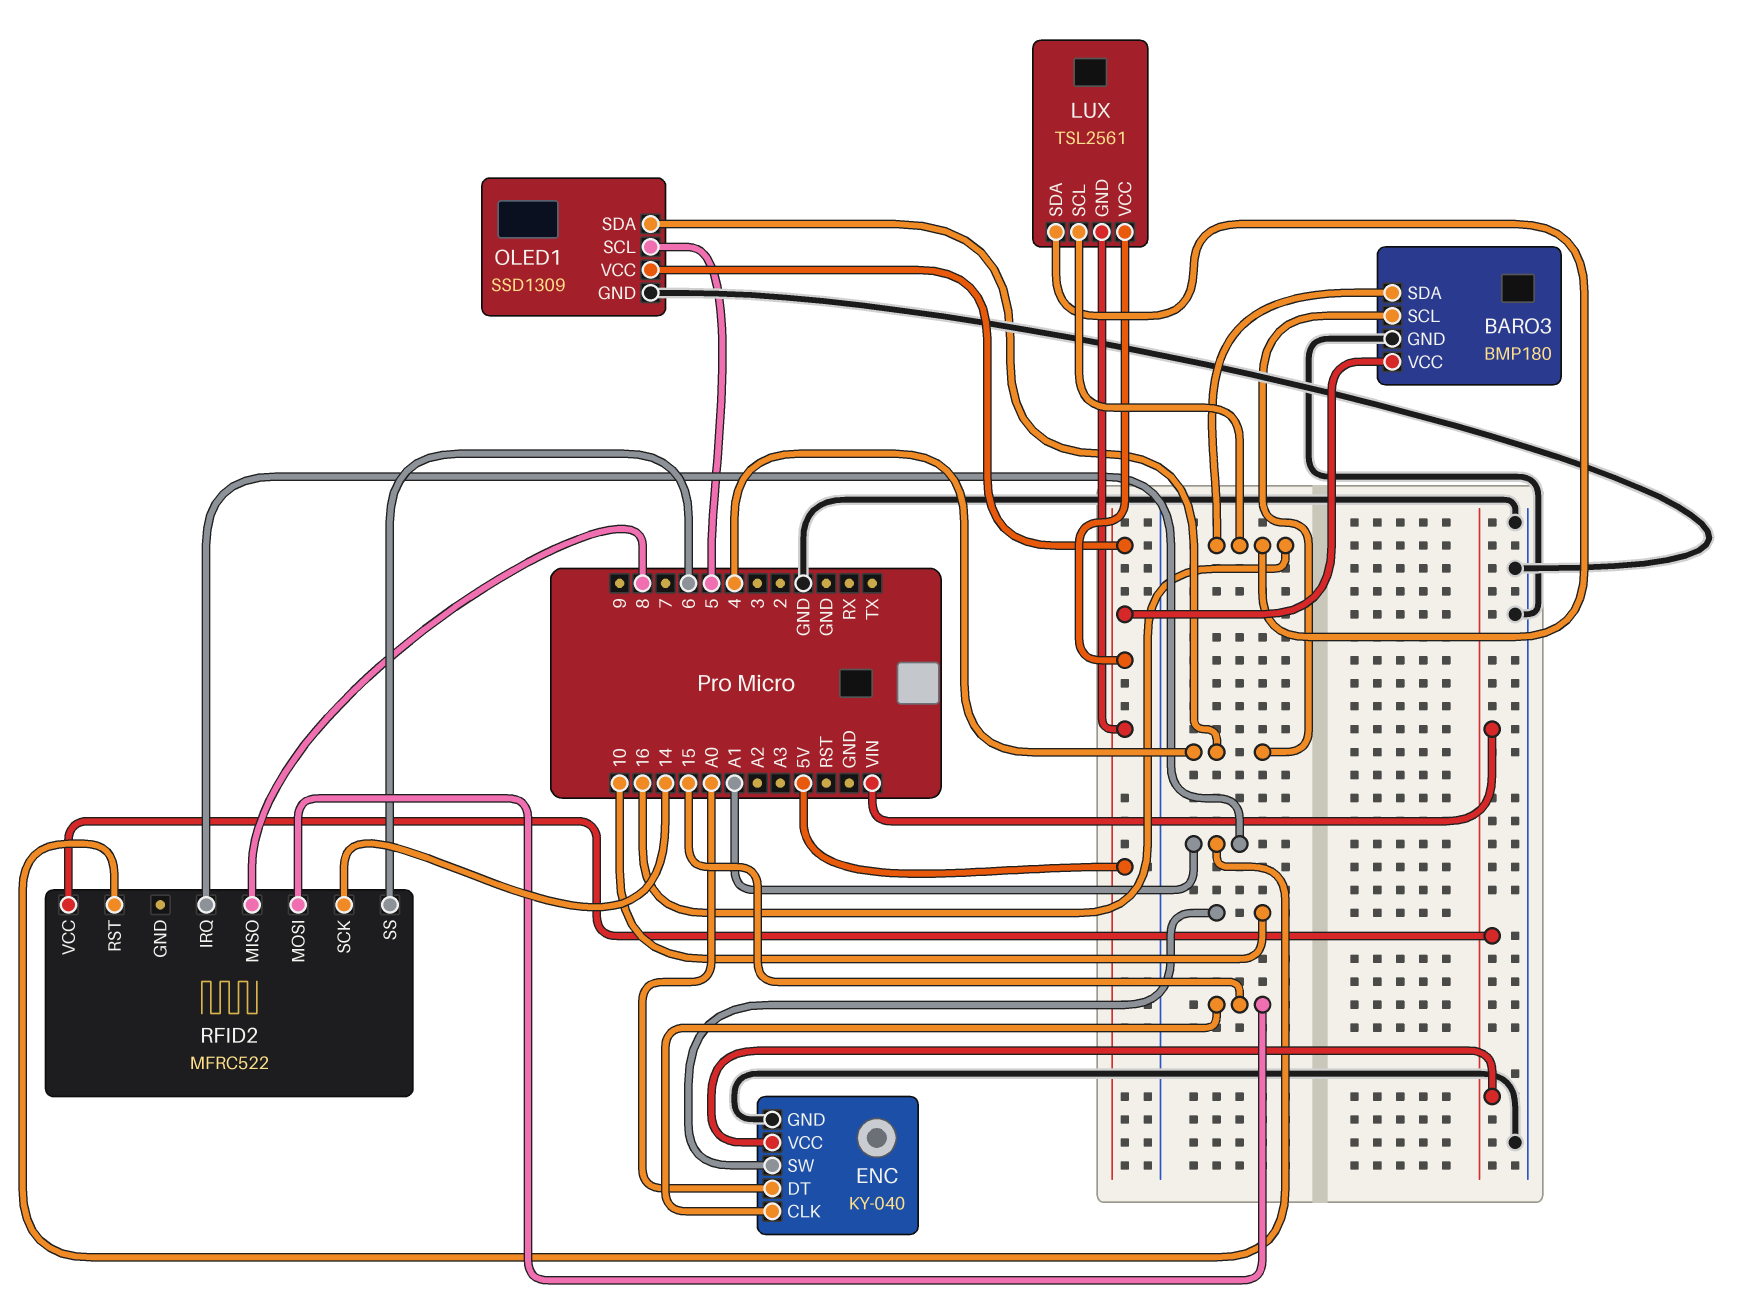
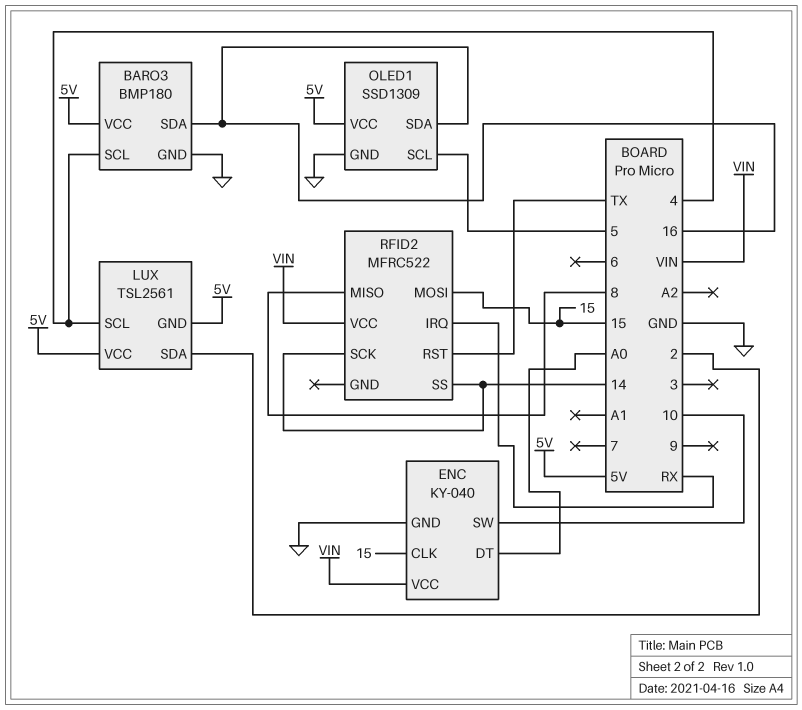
LUX pin SCL: 16 -> 4
LUX pin SDA: 16 -> 2
OLED1 pin SDA: 4 -> 16
RFID2 pin IRQ: A1 -> RX
RFID2 pin RST: A1 -> TX
RFID2 pin SS: 6 -> 14

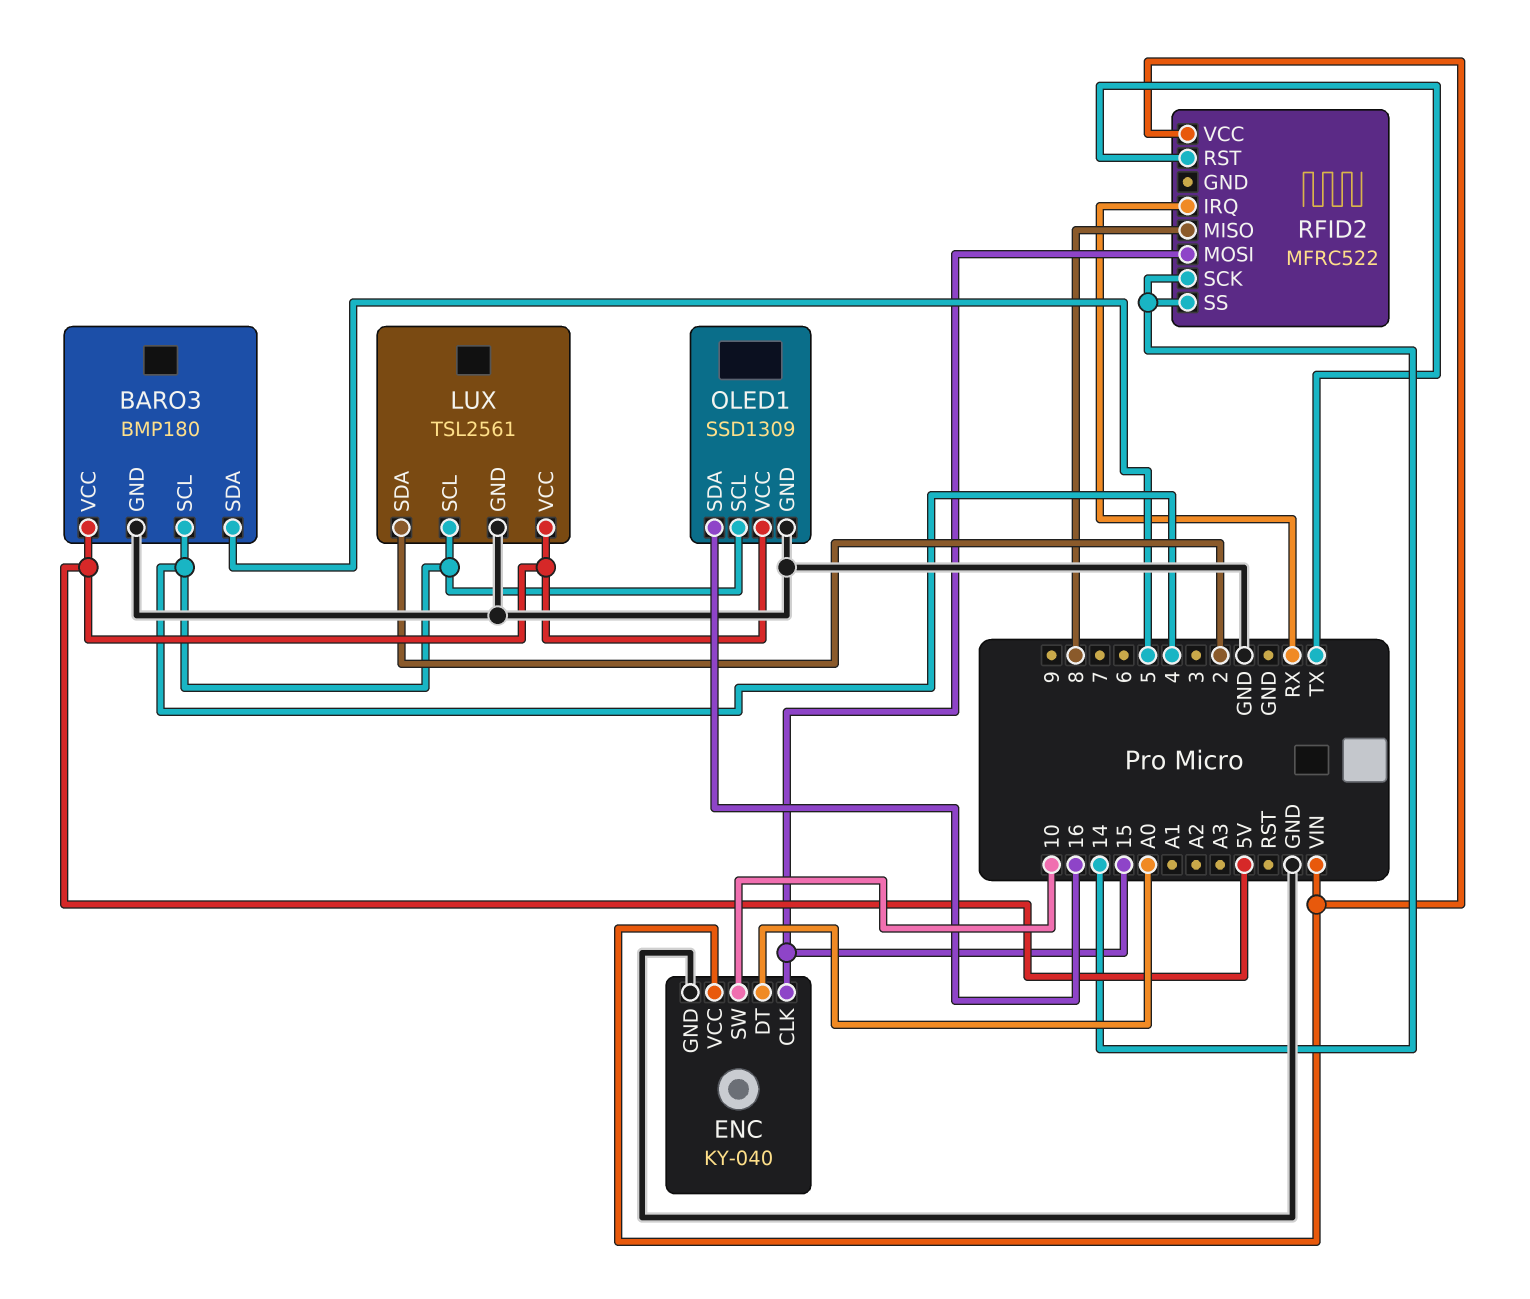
BARO3 pin SDA: 16 -> 5
LUX pin GND: 5V -> GND
OLED1 pin SCL: 5 -> 4

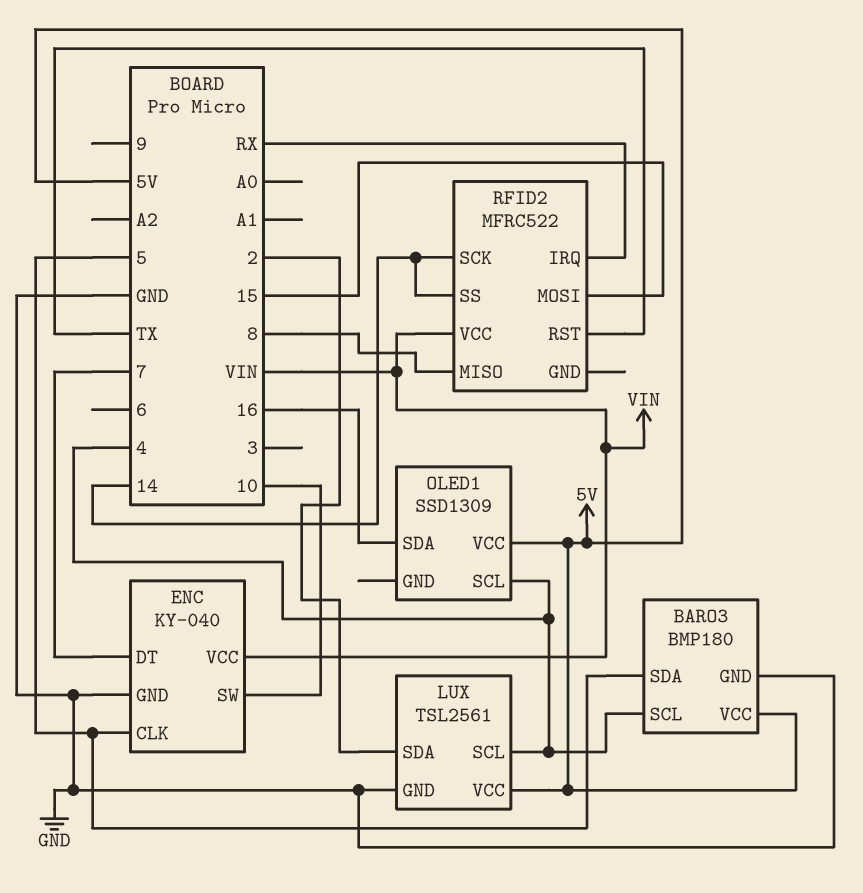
ENC pin CLK: 15 -> 5
ENC pin DT: A0 -> 7
OLED1 pin GND: GND -> none

